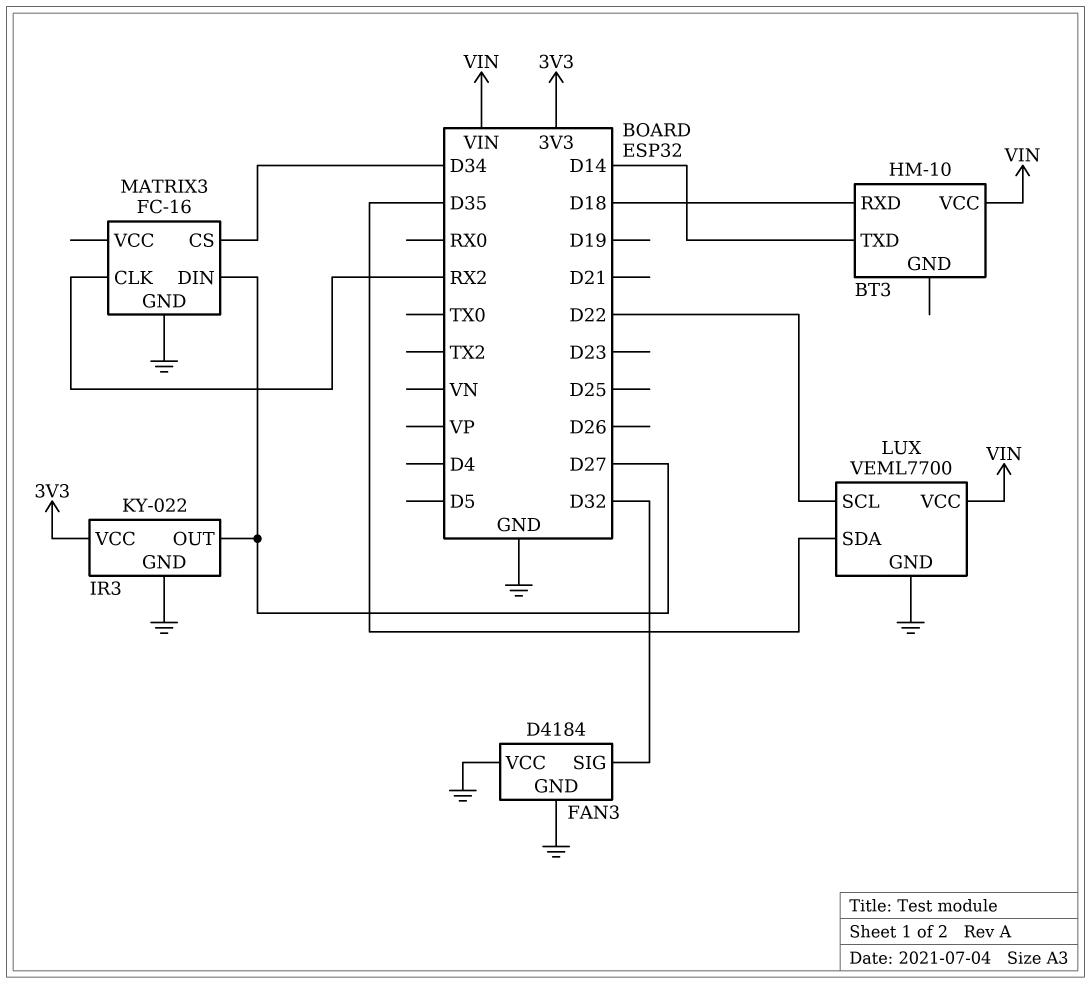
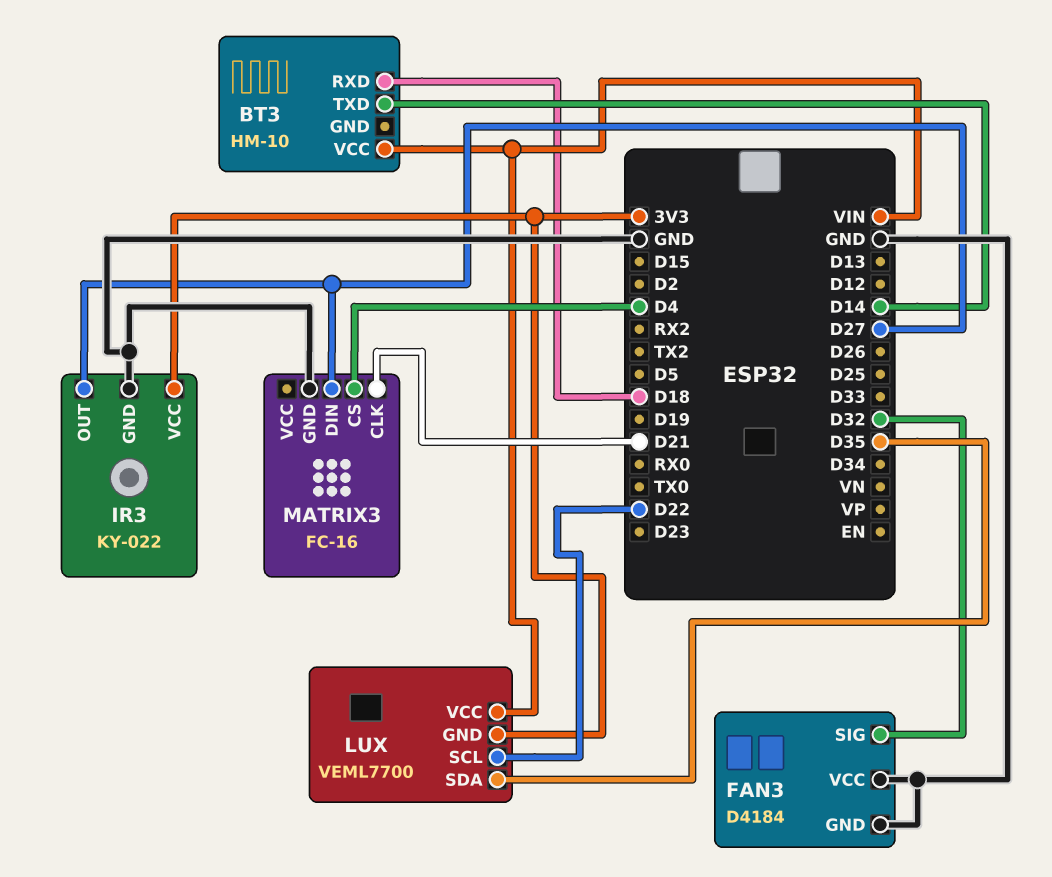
LUX pin GND: GND -> 3V3
MATRIX3 pin CLK: RX2 -> D21
MATRIX3 pin CS: D34 -> D4

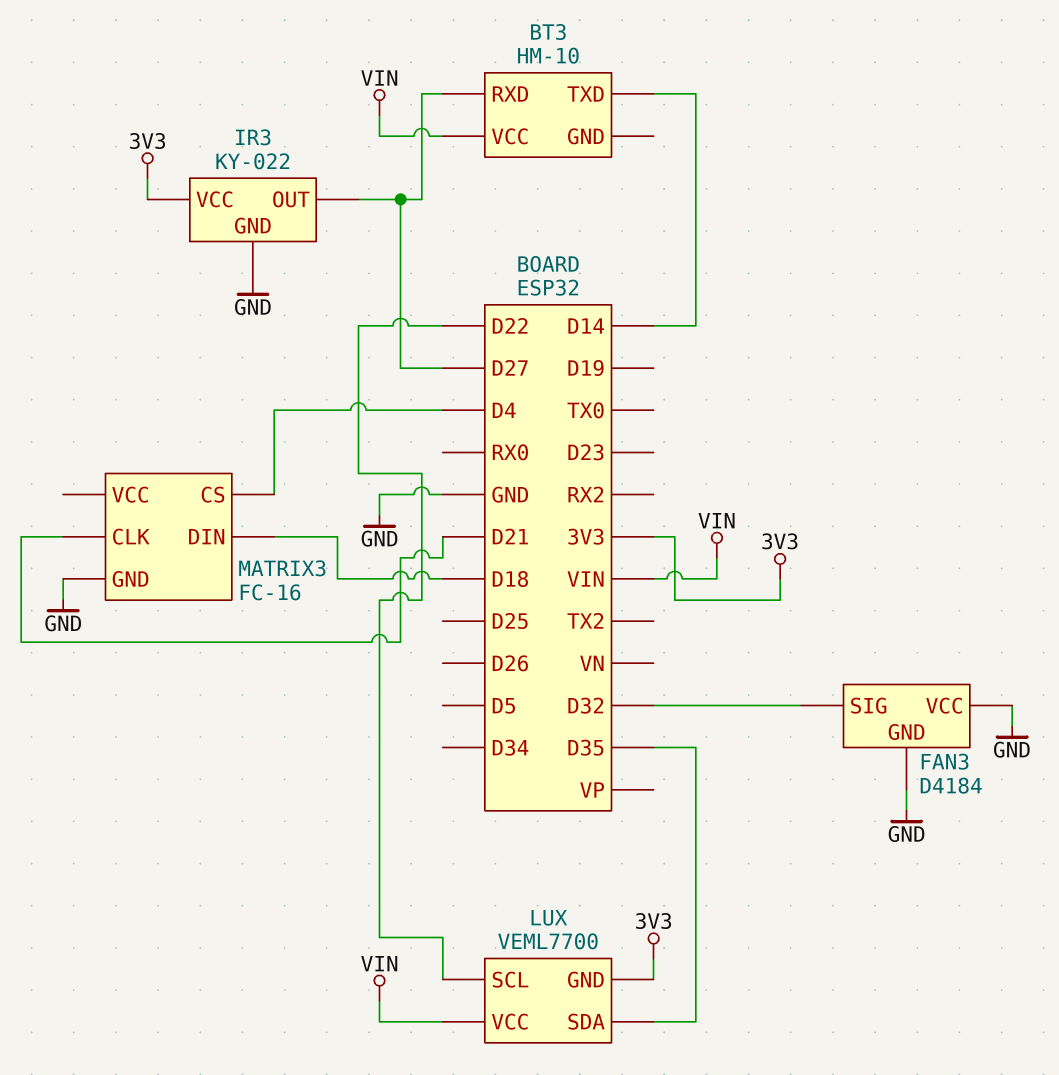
BT3 pin RXD: D18 -> D27
MATRIX3 pin DIN: D27 -> D18

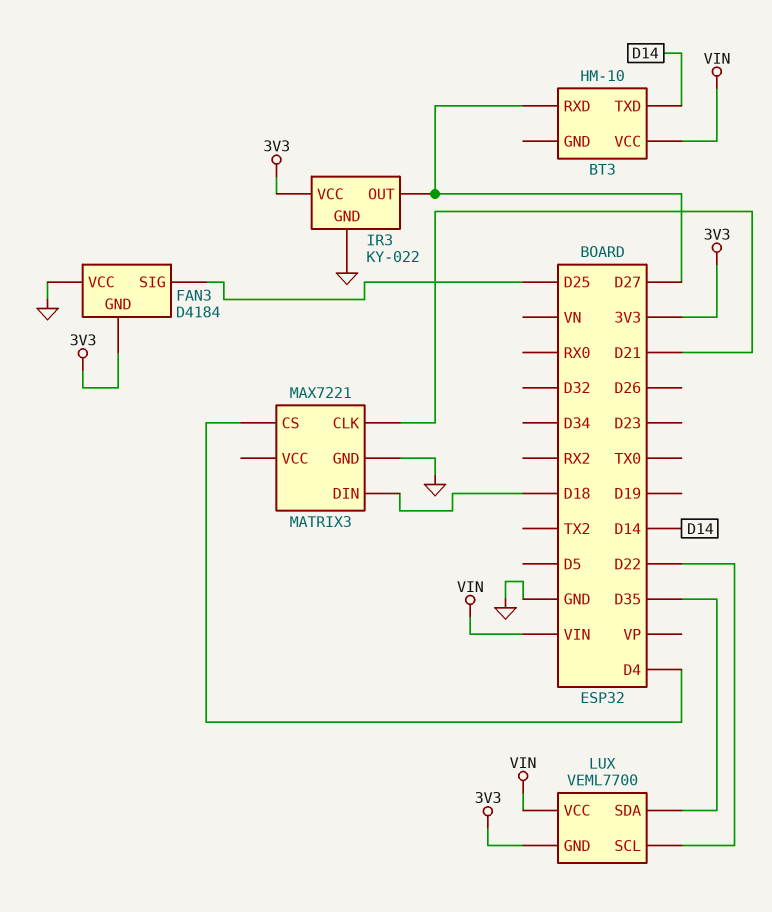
FAN3 pin GND: GND -> 3V3
FAN3 pin SIG: D32 -> D25
MATRIX3: FC-16 -> MAX7221

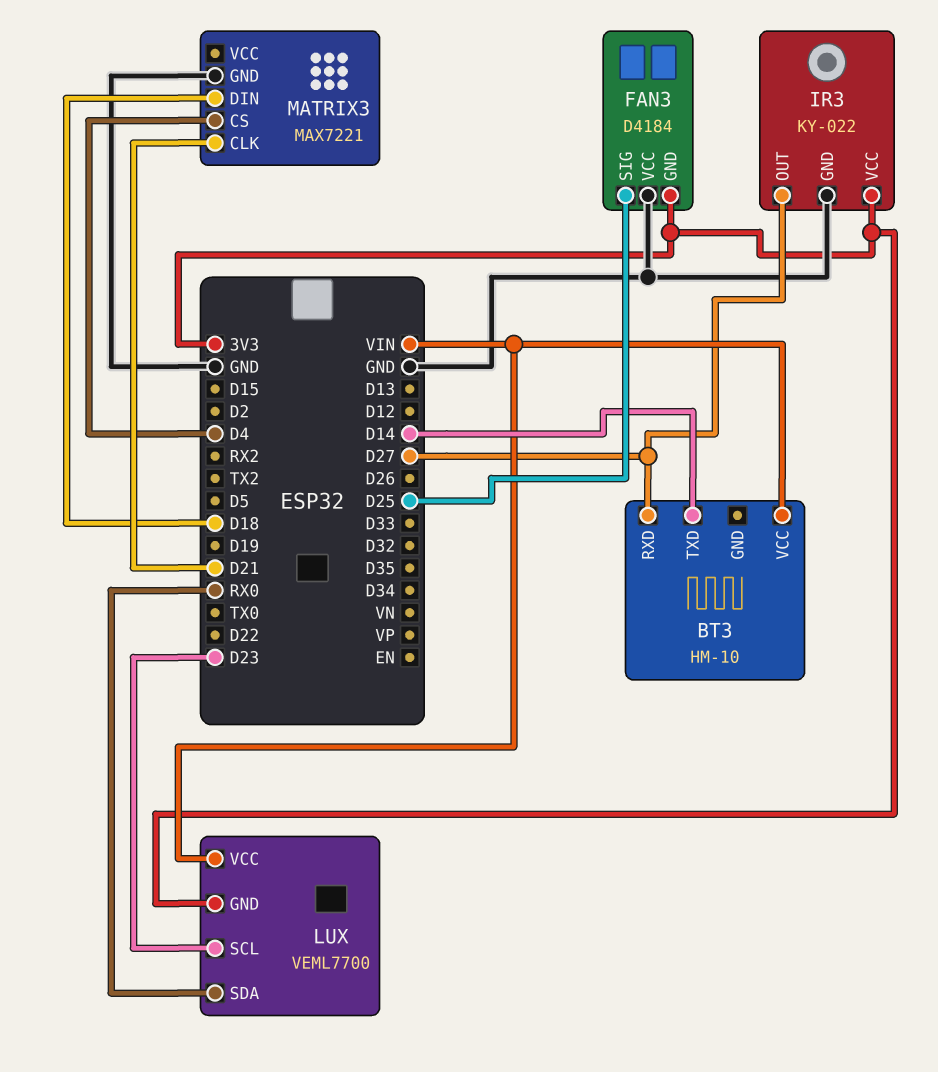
LUX pin SCL: D22 -> D23
LUX pin SDA: D35 -> RX0

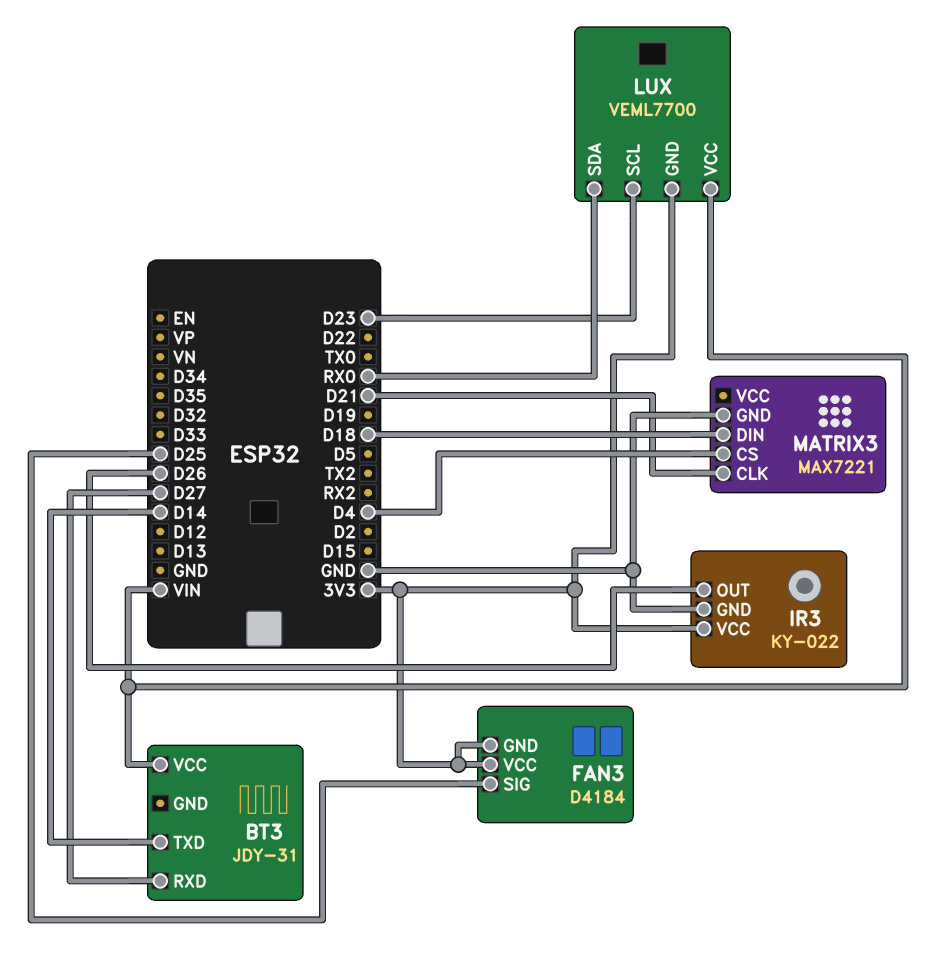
BT3: HM-10 -> JDY-31
FAN3 pin VCC: GND -> 3V3
IR3 pin OUT: D27 -> D26

